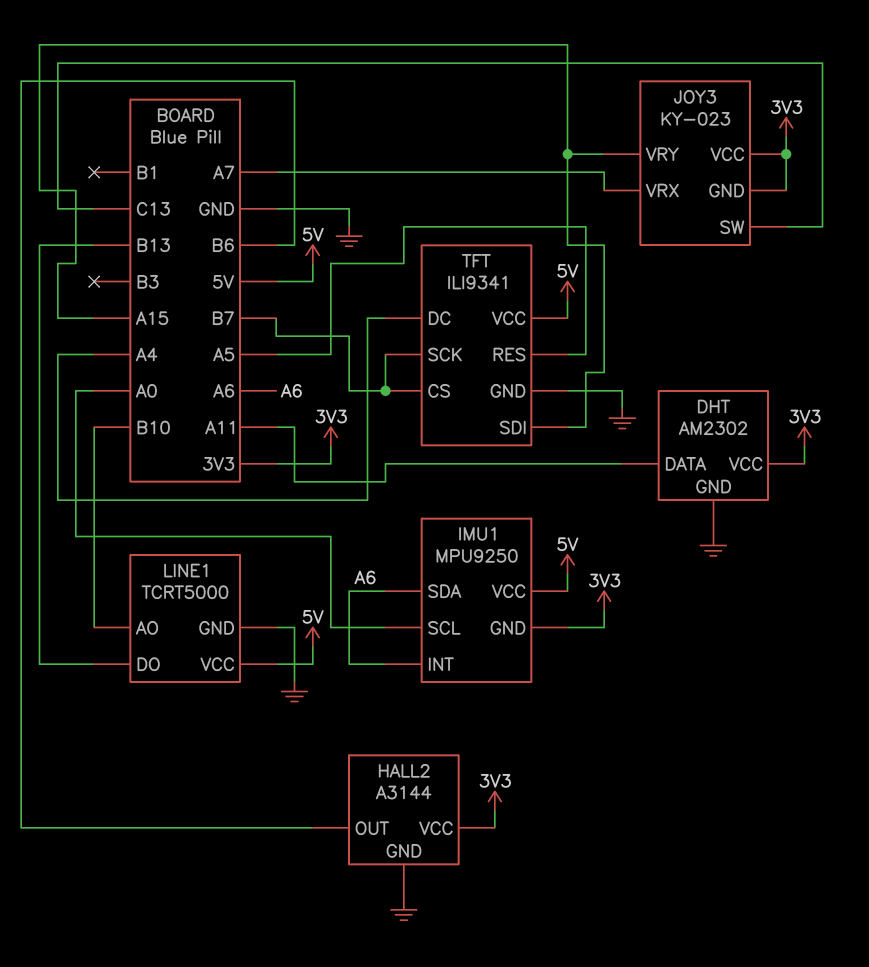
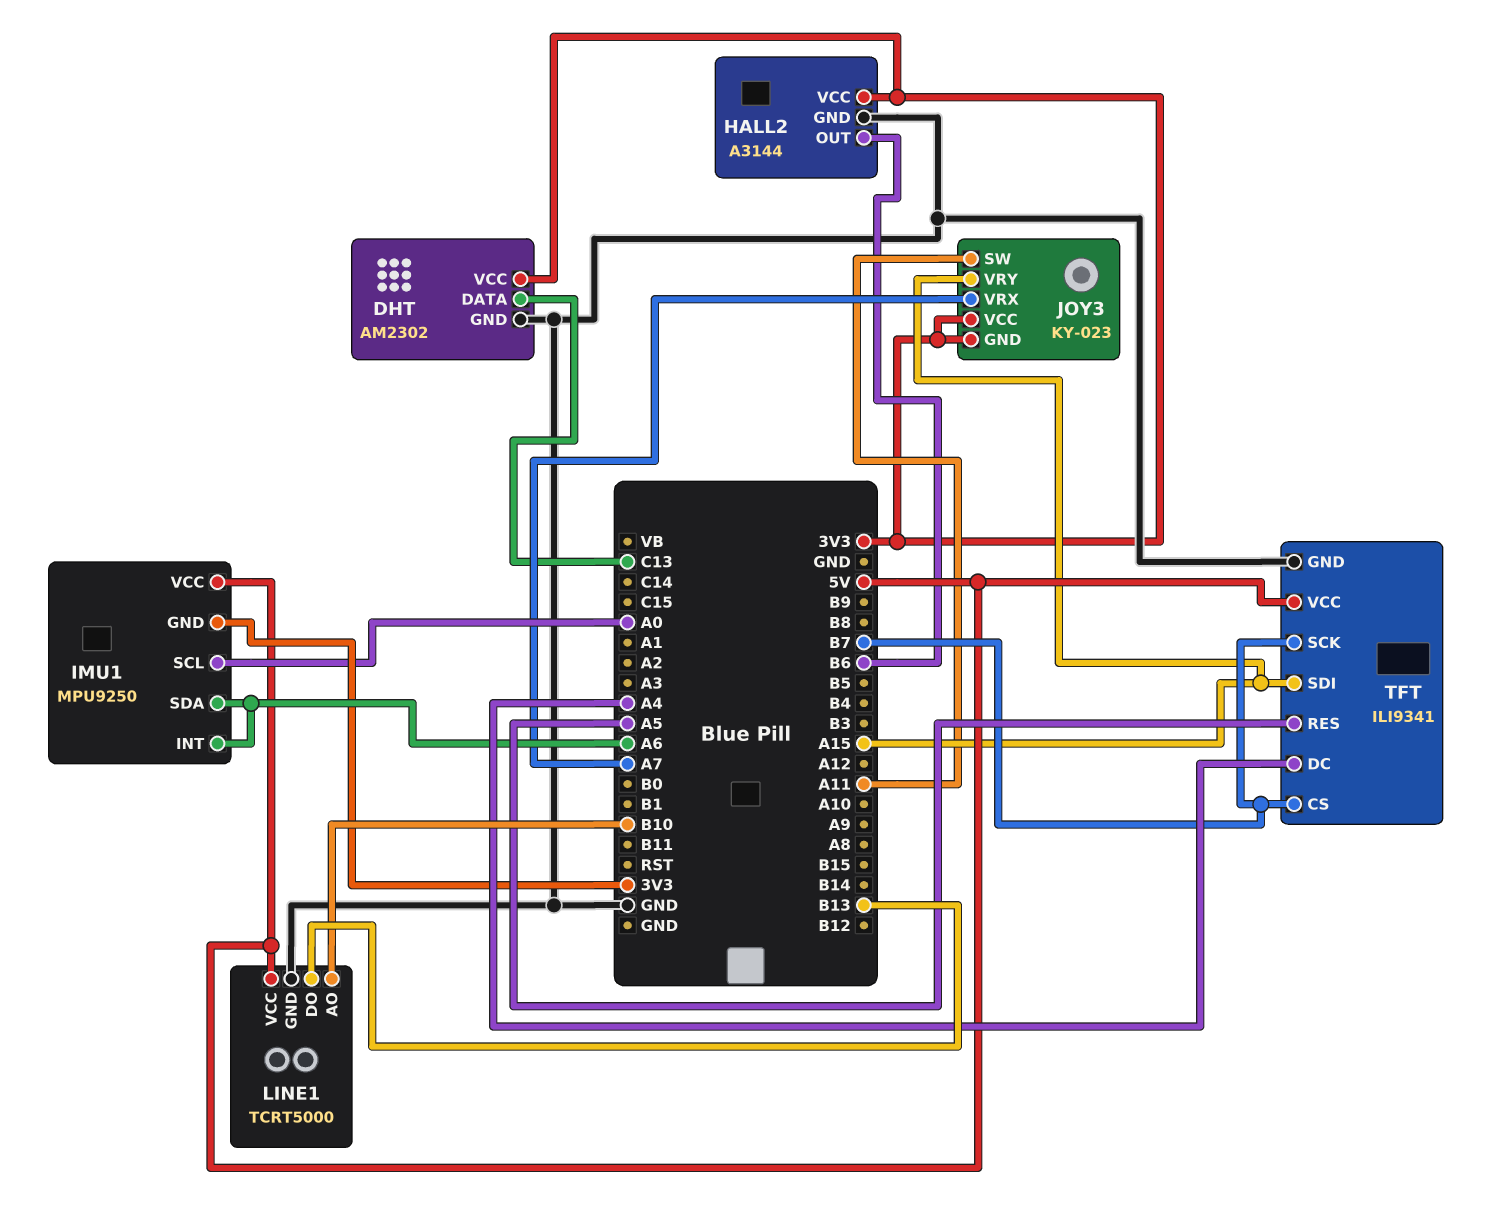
DHT pin DATA: A11 -> C13
JOY3 pin SW: C13 -> A11

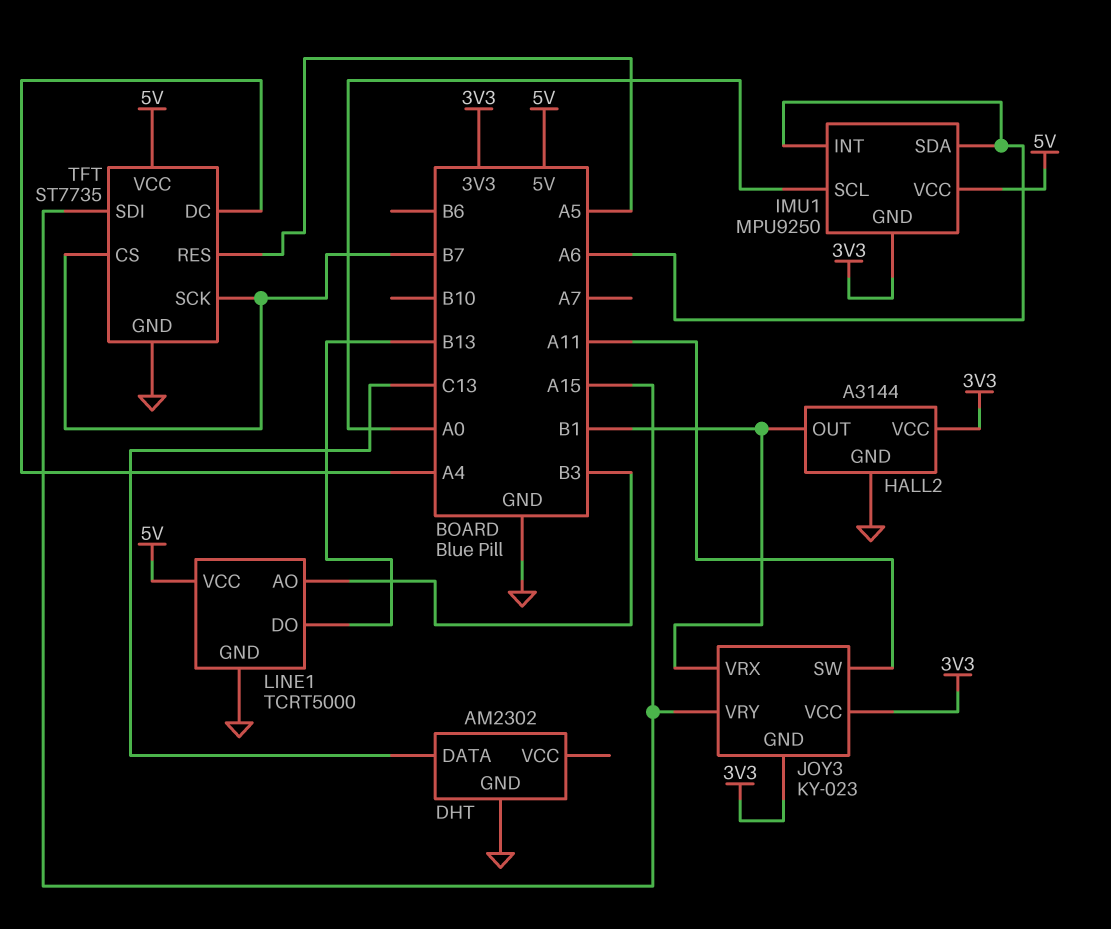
DHT pin VCC: 3V3 -> none
HALL2 pin OUT: B6 -> B1
JOY3 pin VRX: A7 -> B1
LINE1 pin AO: B10 -> B3
TFT: ILI9341 -> ST7735

